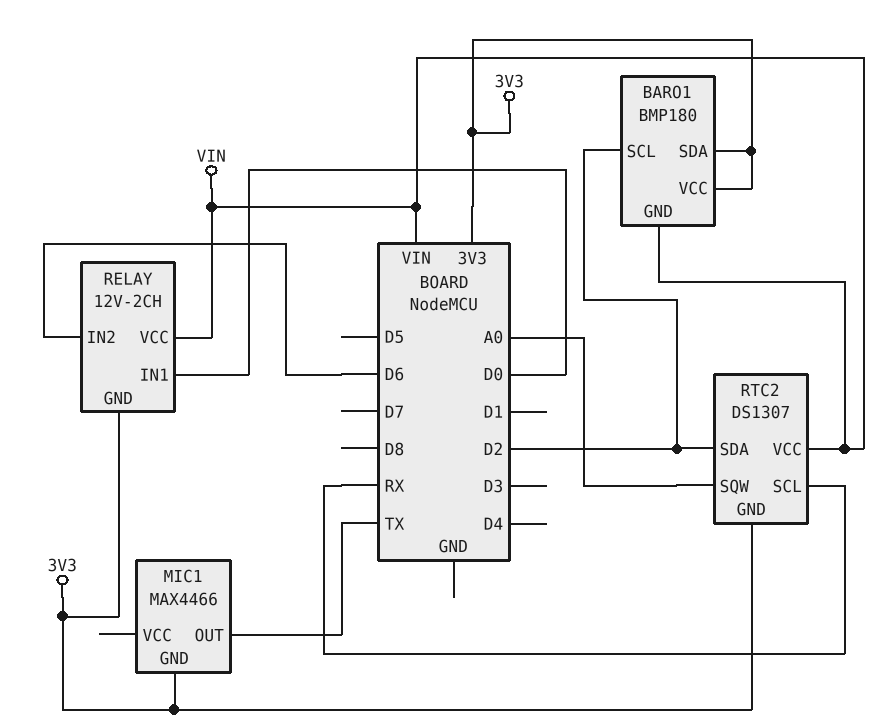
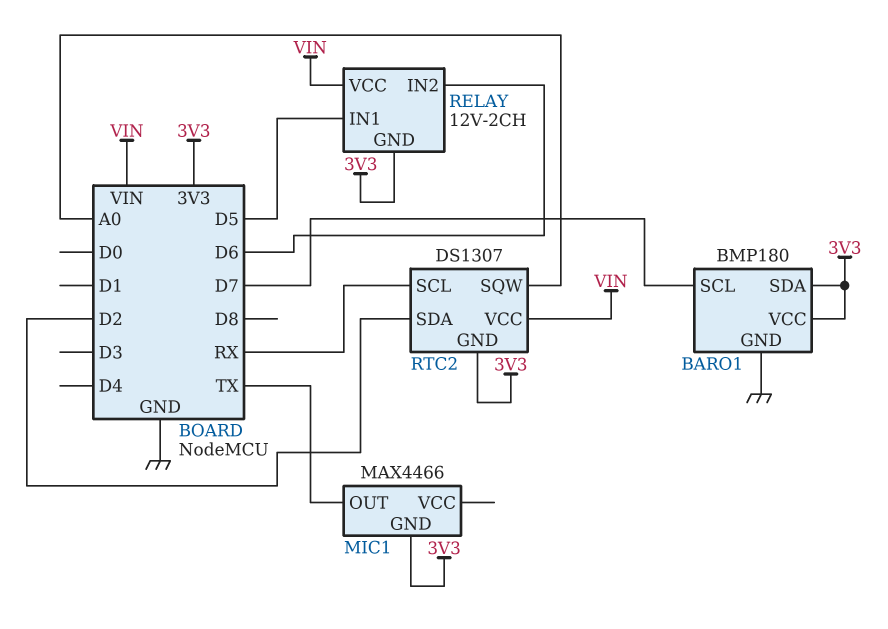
BARO1 pin GND: VIN -> GND
BARO1 pin SCL: D2 -> D7
RELAY pin IN1: D0 -> D5

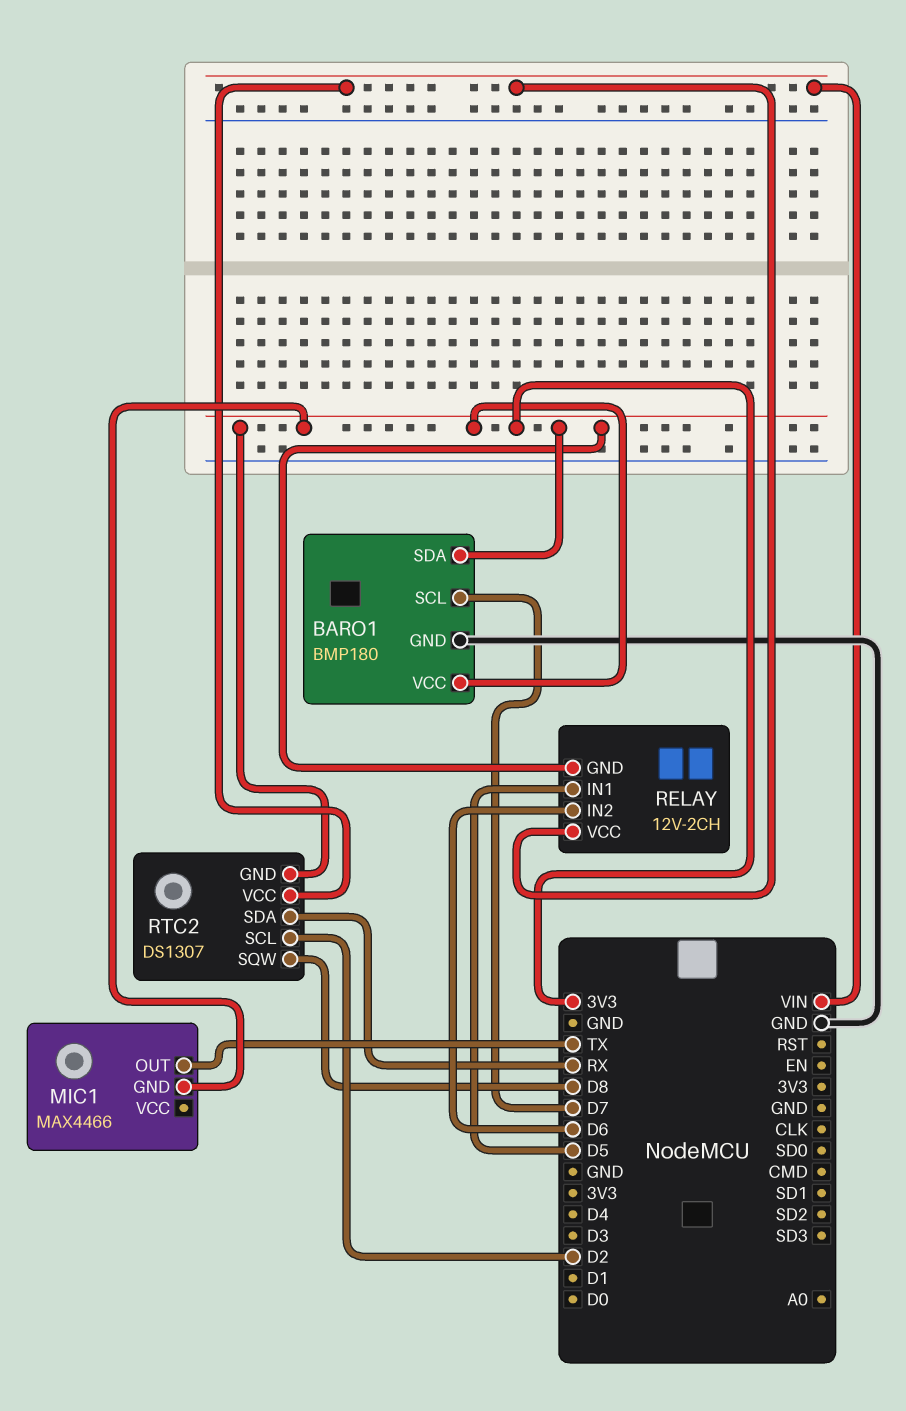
RTC2 pin SCL: RX -> D2
RTC2 pin SDA: D2 -> RX
RTC2 pin SQW: A0 -> D8

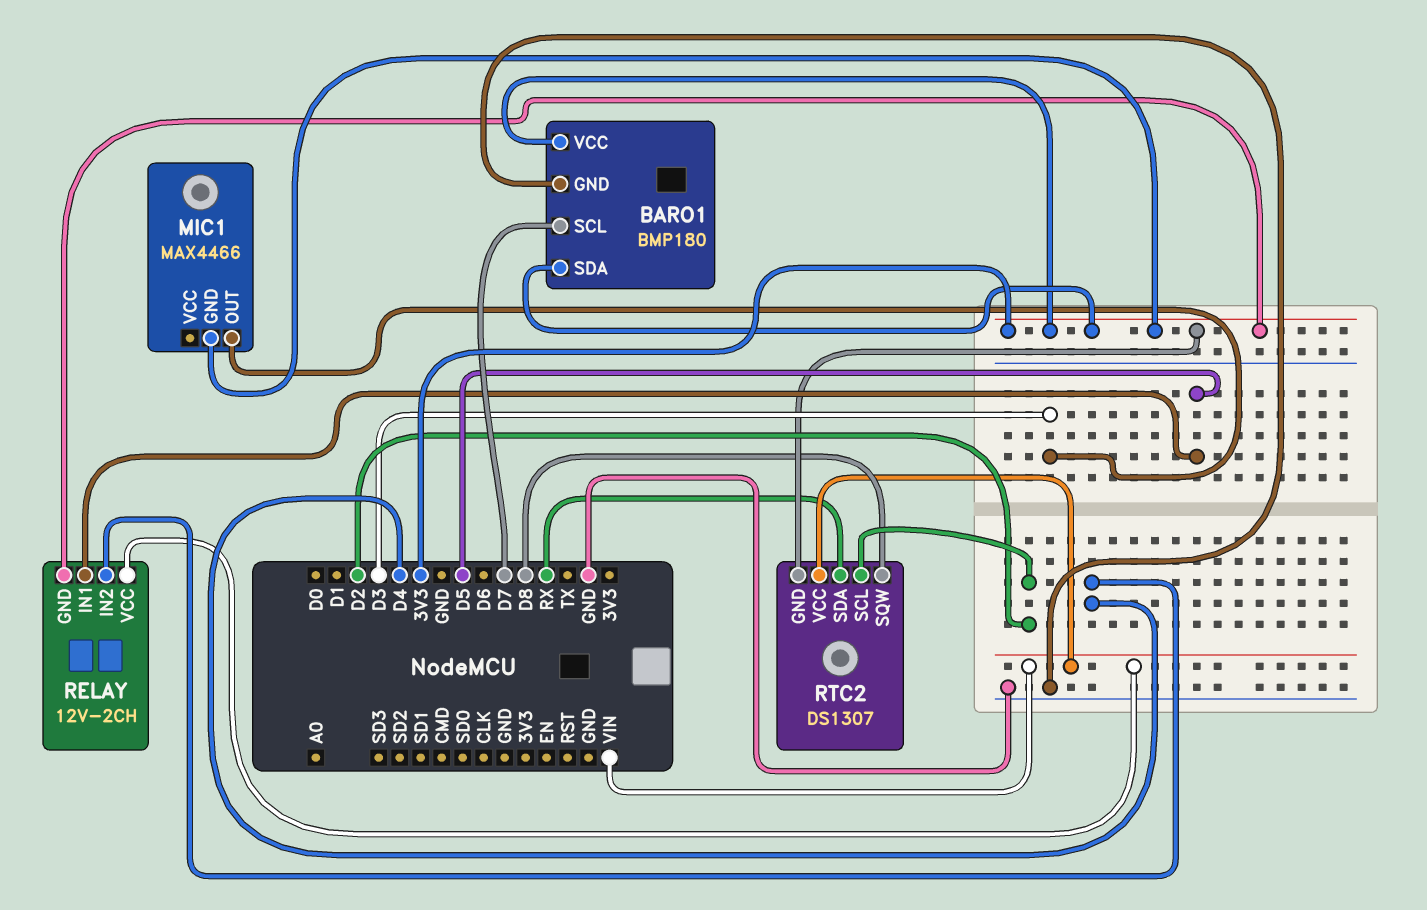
MIC1 pin OUT: TX -> D3
RELAY pin IN2: D6 -> D4

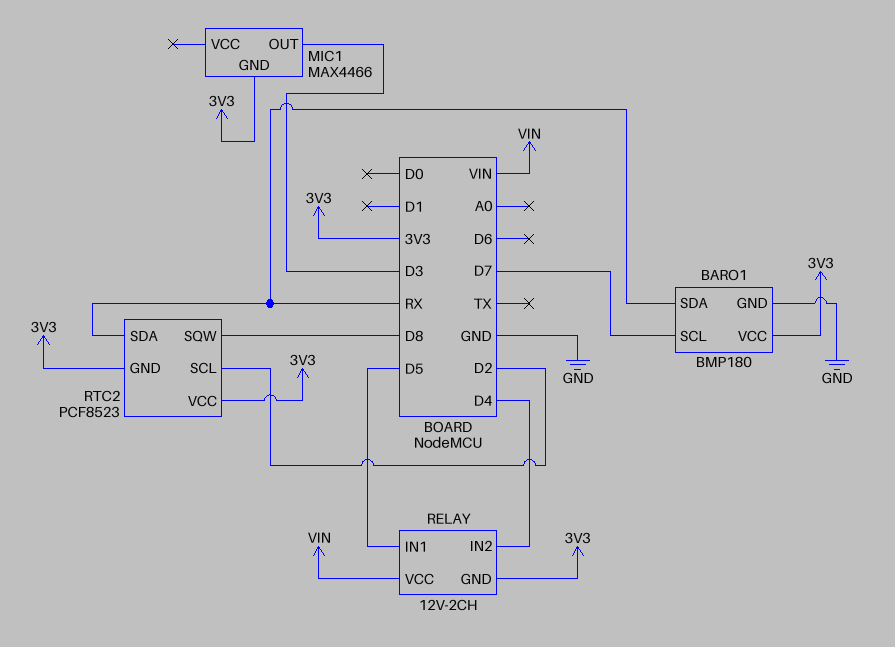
BARO1 pin SDA: 3V3 -> RX
RTC2: DS1307 -> PCF8523
RTC2 pin VCC: VIN -> 3V3

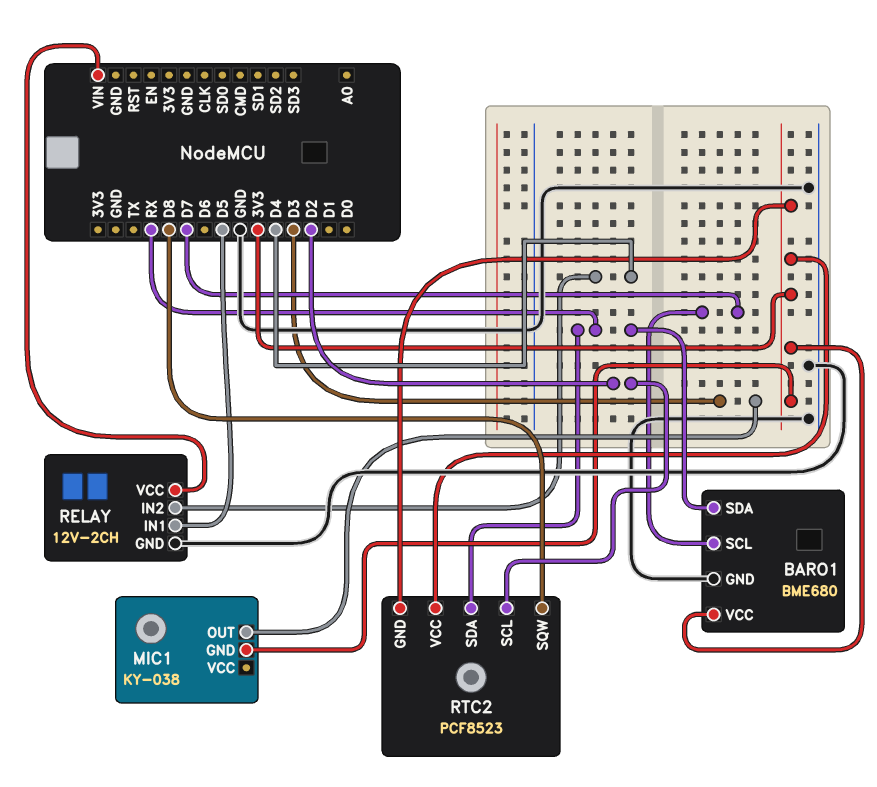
BARO1: BMP180 -> BME680
MIC1: MAX4466 -> KY-038
RELAY pin GND: 3V3 -> GND

